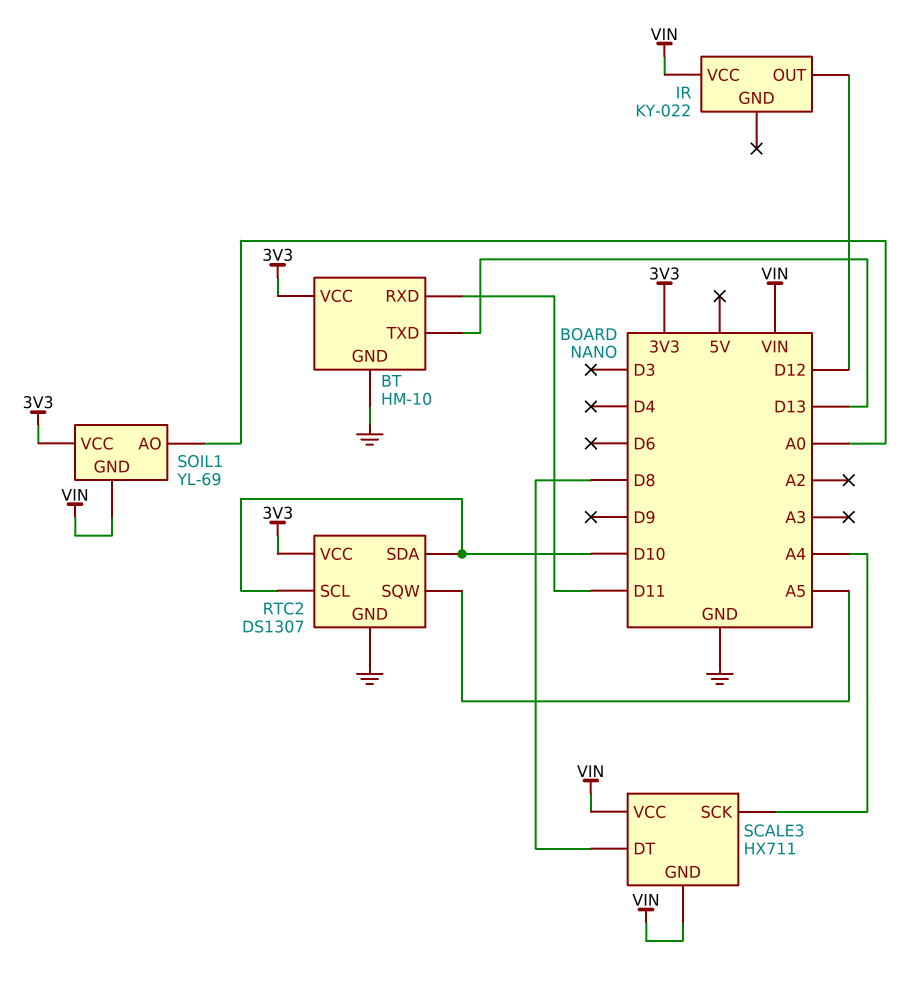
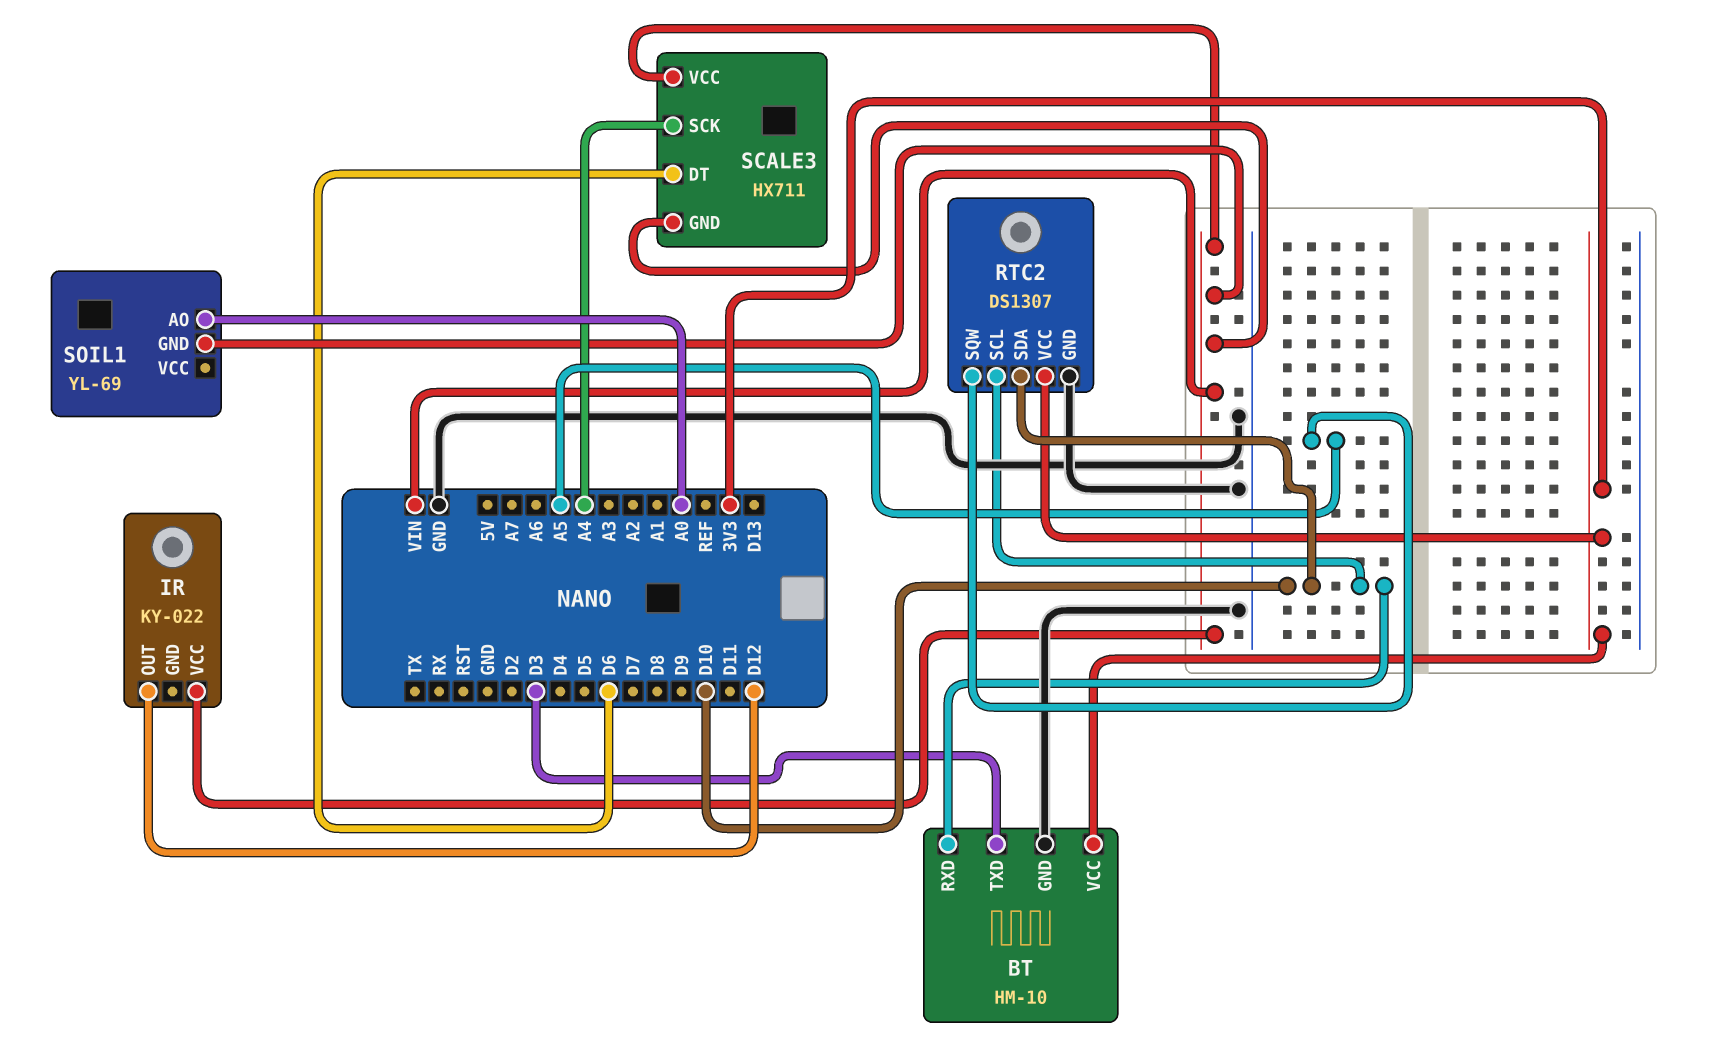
BT pin RXD: D11 -> D10
BT pin TXD: D13 -> D3
SCALE3 pin DT: D8 -> D6
SOIL1 pin VCC: 3V3 -> none

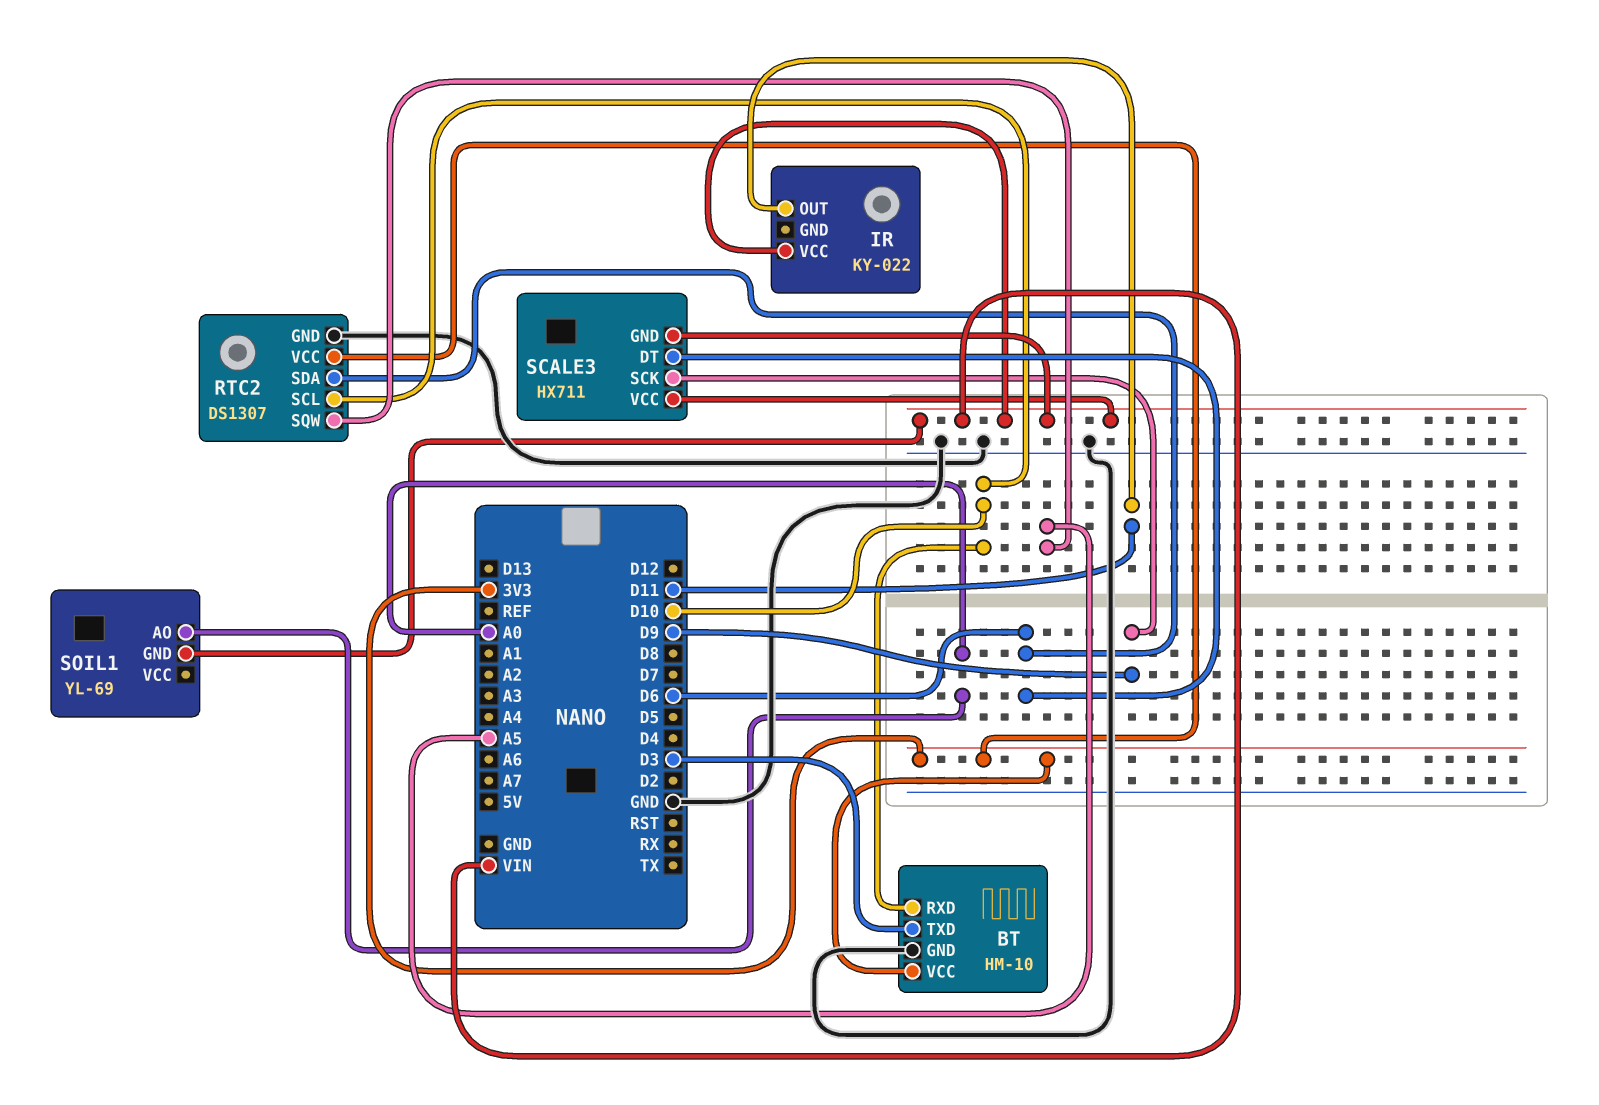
IR pin OUT: D12 -> D11
RTC2 pin SDA: D10 -> D6
SCALE3 pin SCK: A4 -> D9

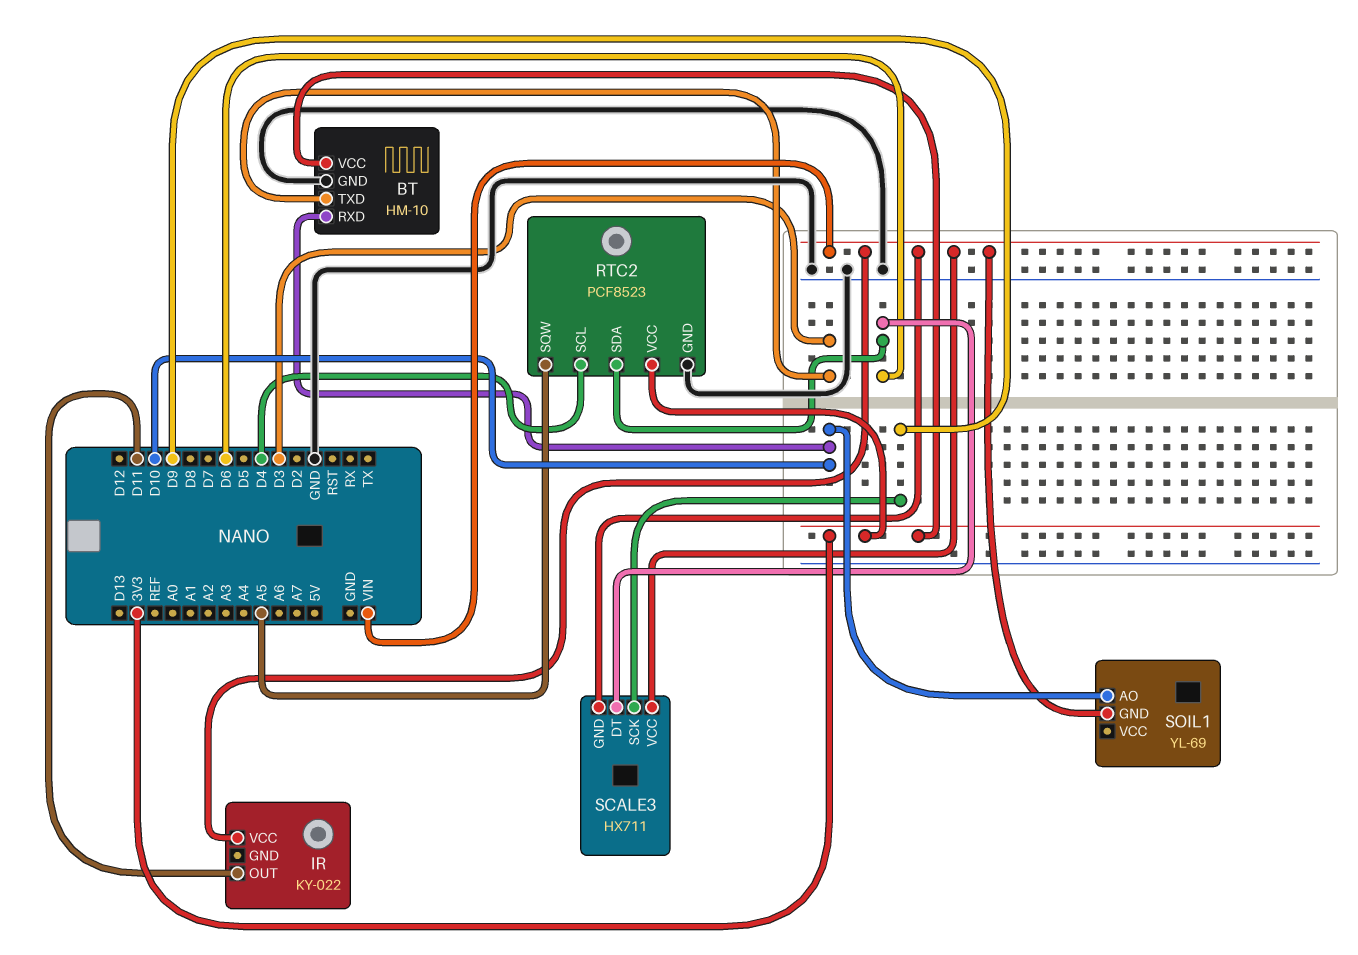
RTC2: DS1307 -> PCF8523
RTC2 pin SCL: D10 -> D4
SOIL1 pin AO: A0 -> D10

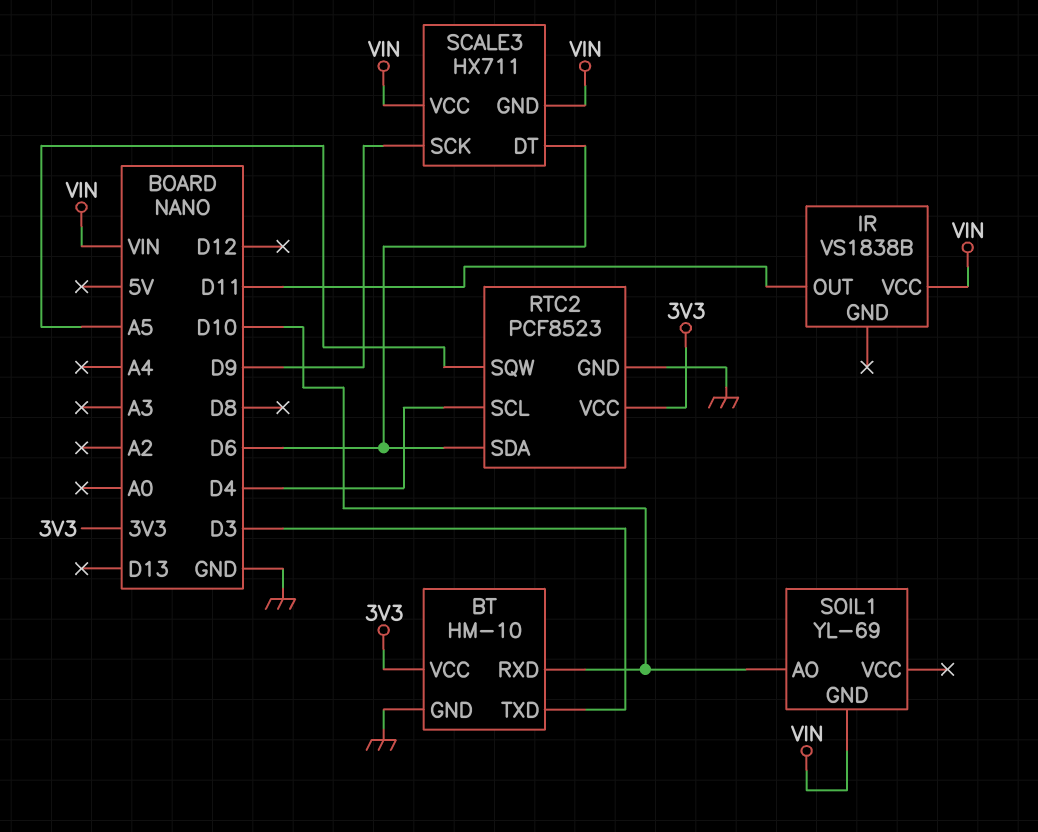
IR: KY-022 -> VS1838B

